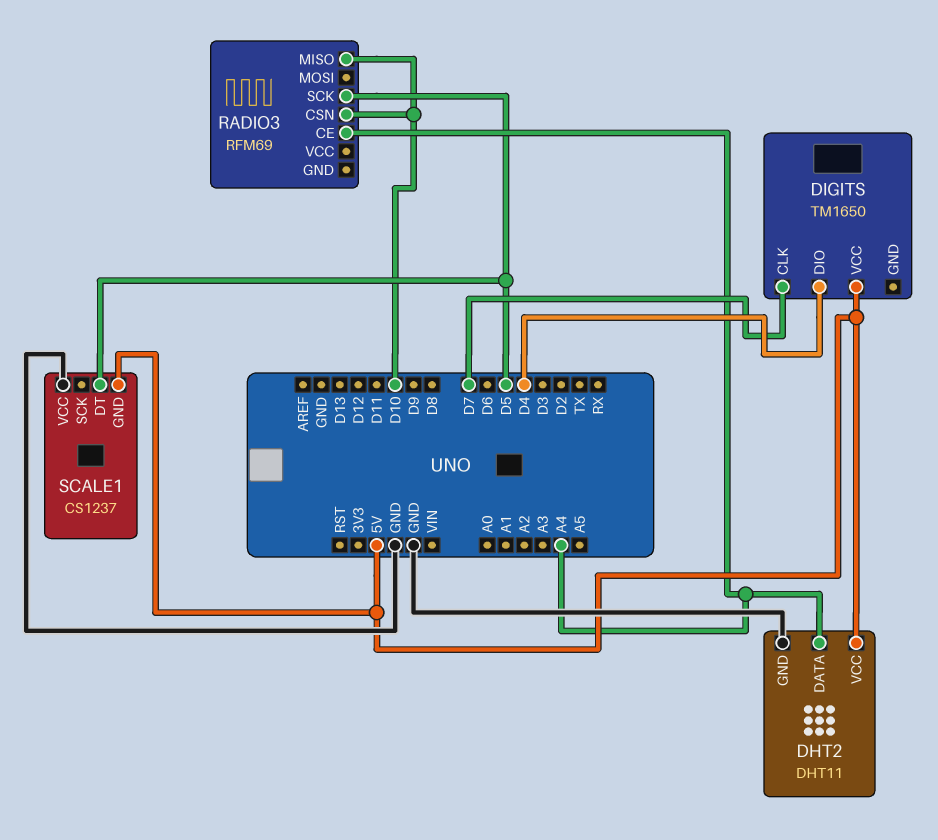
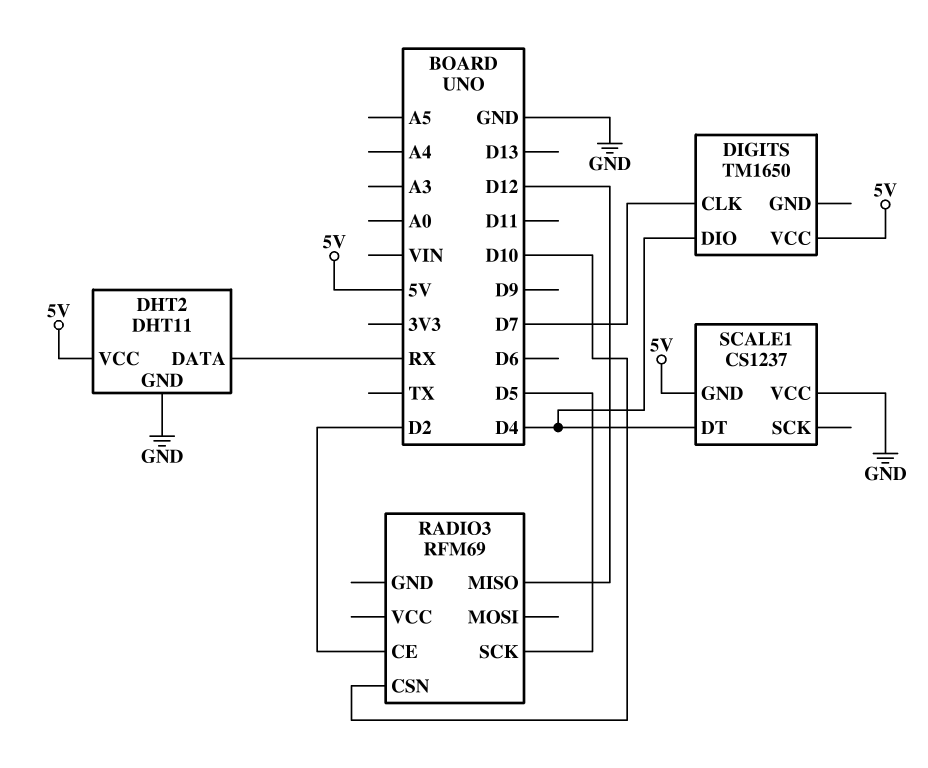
DHT2 pin DATA: A4 -> RX
RADIO3 pin CE: A4 -> D2
RADIO3 pin MISO: D10 -> D12
SCALE1 pin DT: D5 -> D4

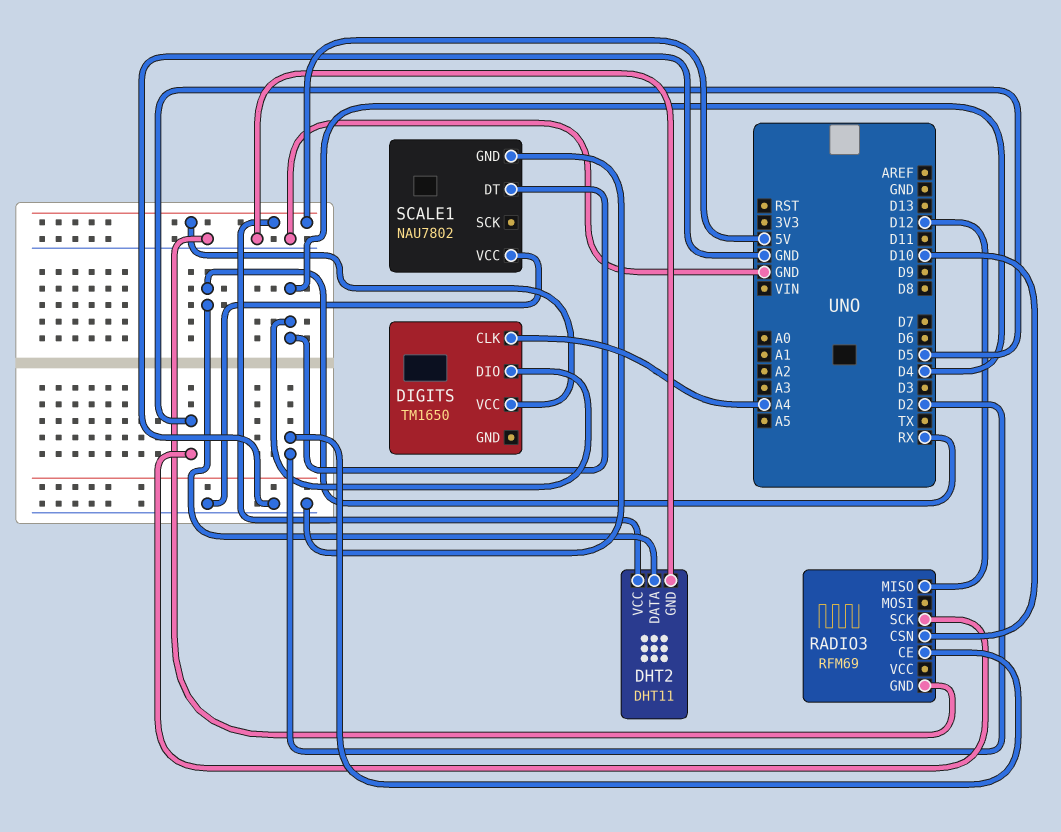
DIGITS pin CLK: D7 -> A4
RADIO3 pin GND: none -> GND
SCALE1: CS1237 -> NAU7802
SCALE1 pin GND: 5V -> GND

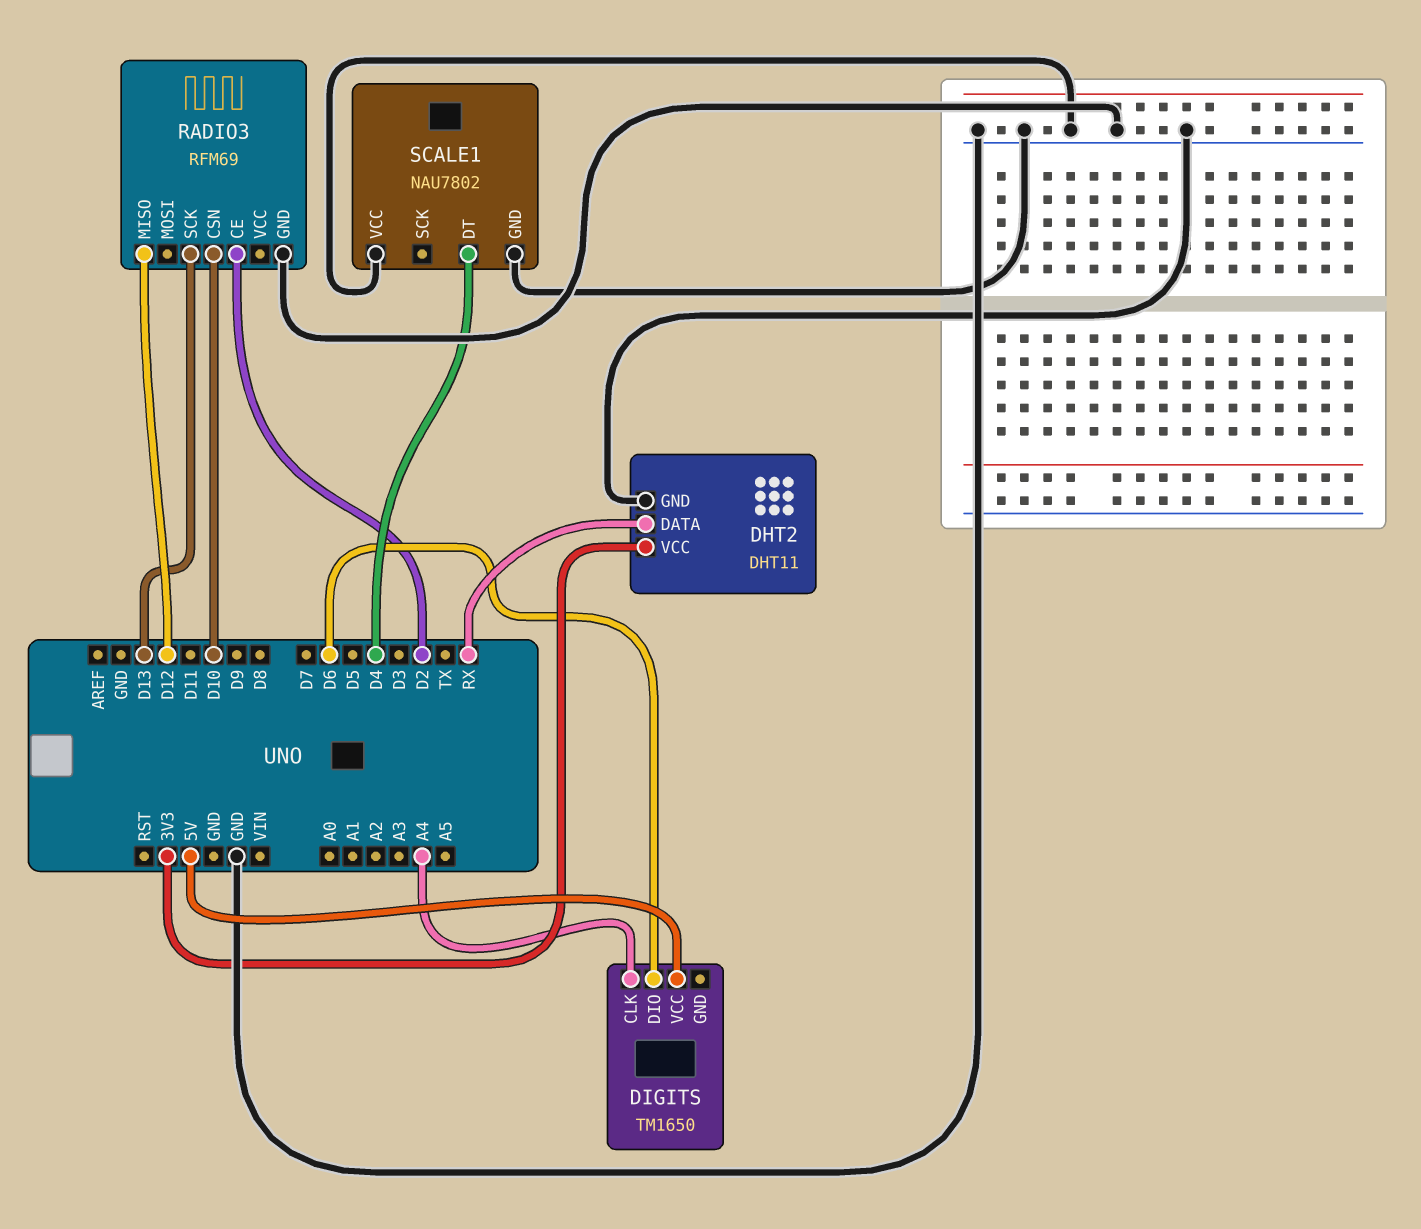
DHT2 pin VCC: 5V -> 3V3
DIGITS pin DIO: D4 -> D6
RADIO3 pin SCK: D5 -> D13

